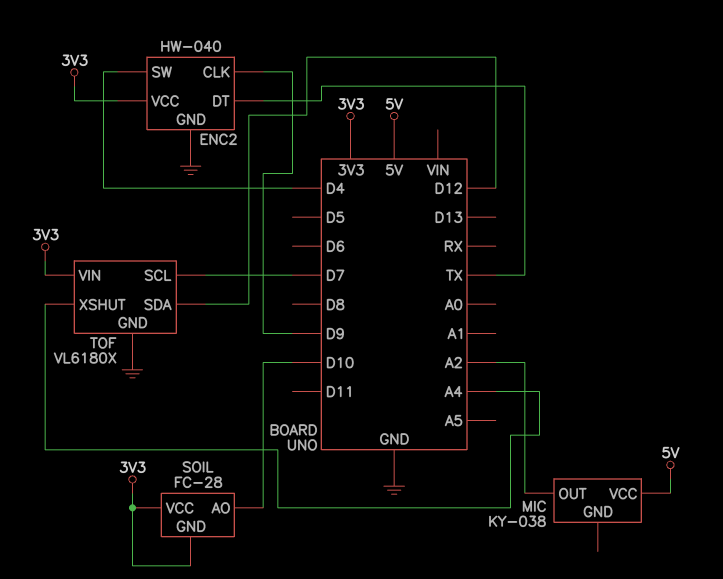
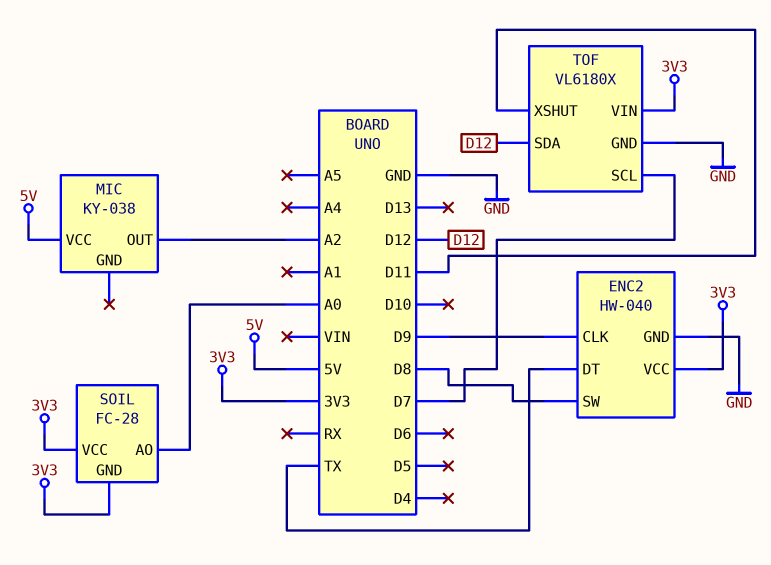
ENC2 pin SW: D4 -> D8
SOIL pin AO: D10 -> A0
TOF pin XSHUT: A4 -> D11

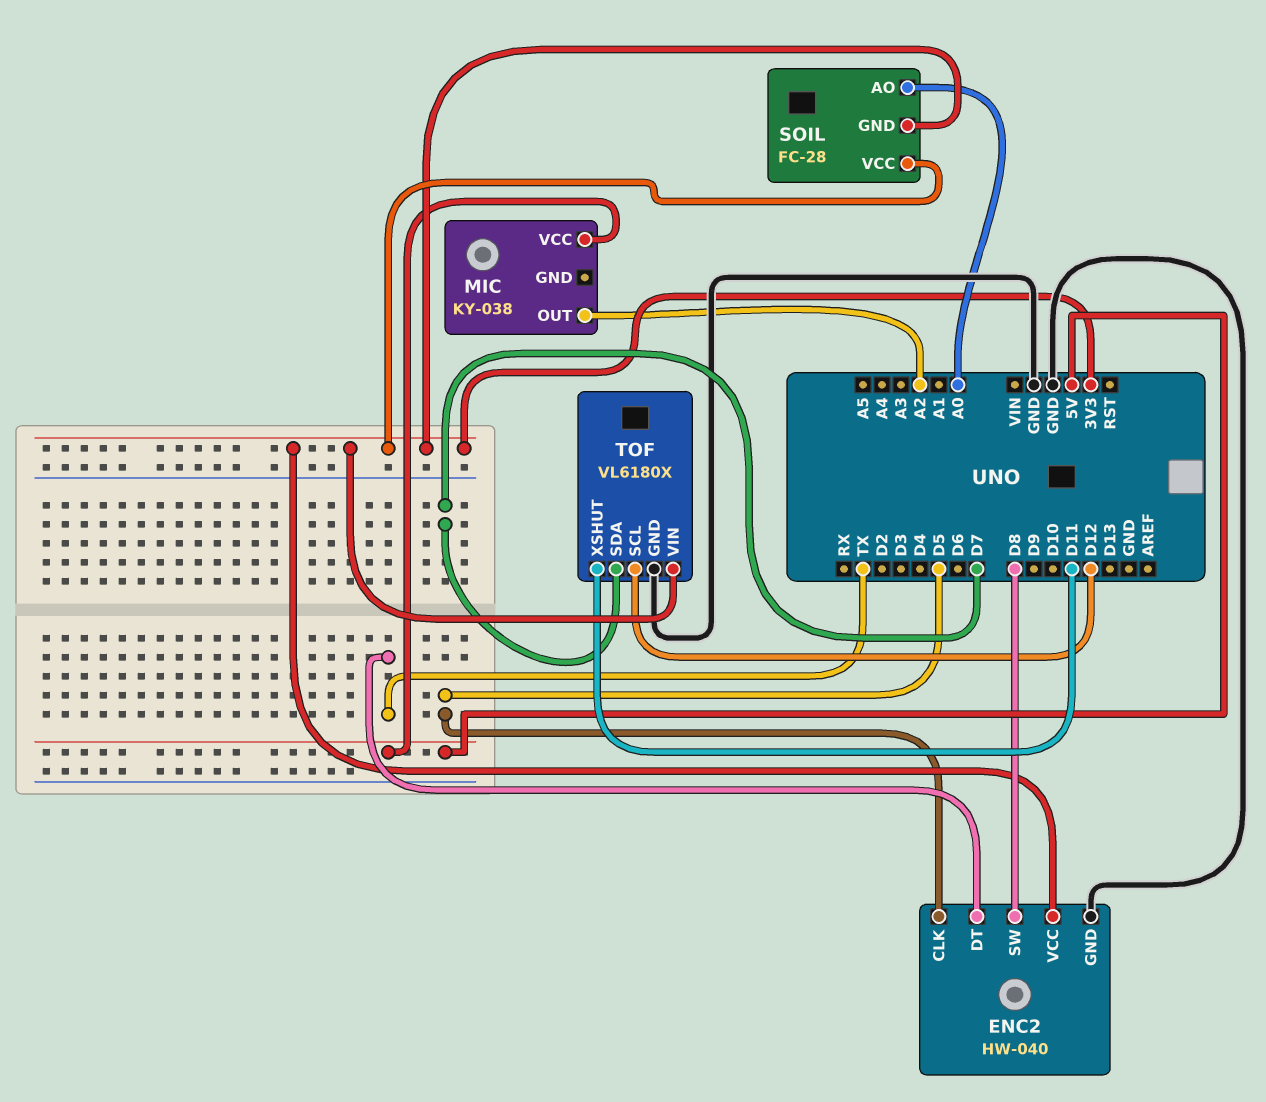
ENC2 pin CLK: D9 -> D5
TOF pin SCL: D7 -> D12
TOF pin SDA: D12 -> D7

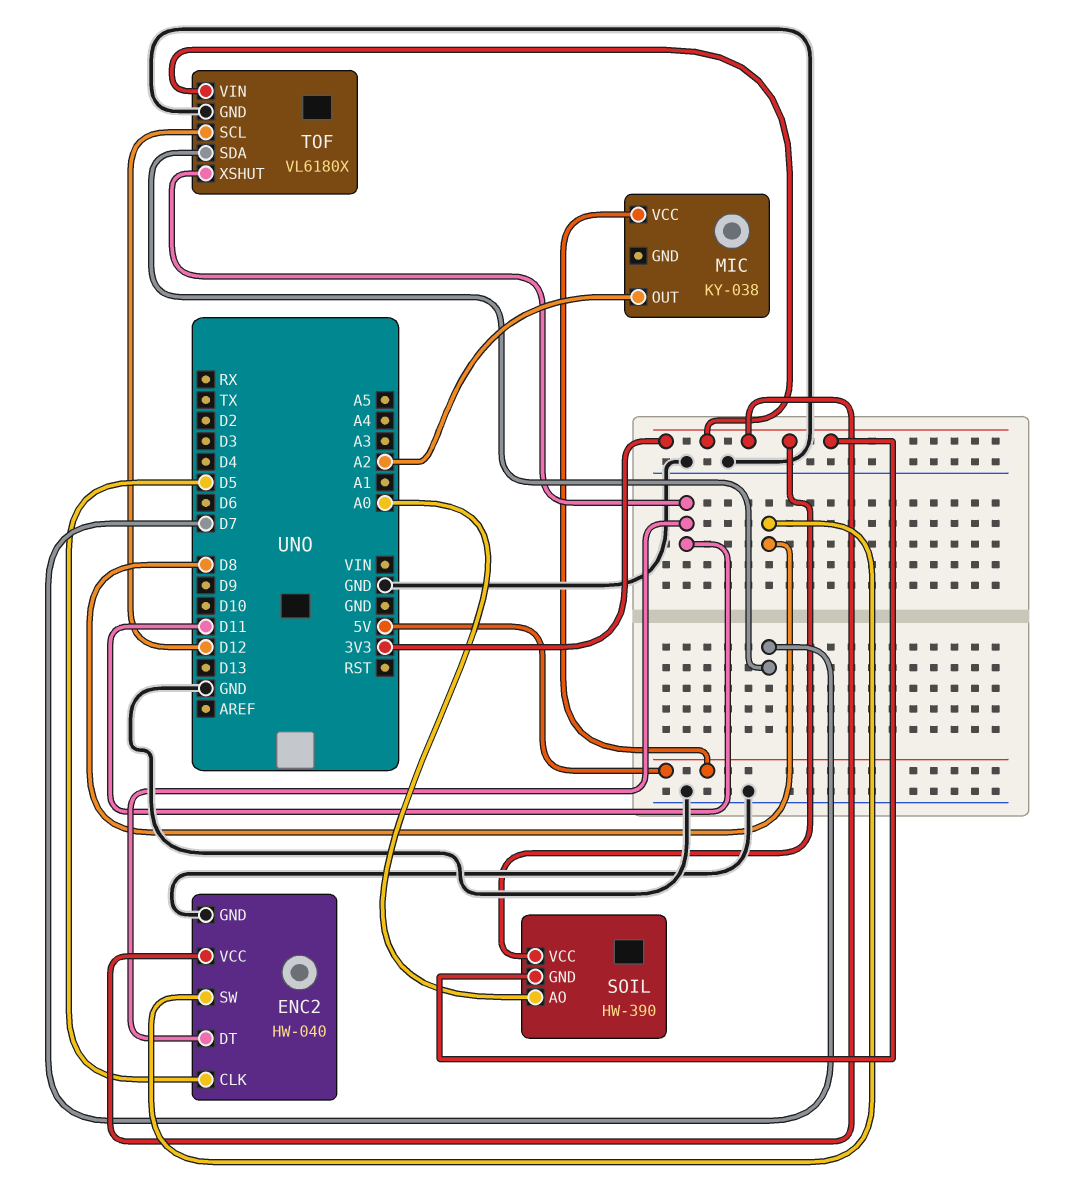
ENC2 pin DT: TX -> D11
SOIL: FC-28 -> HW-390

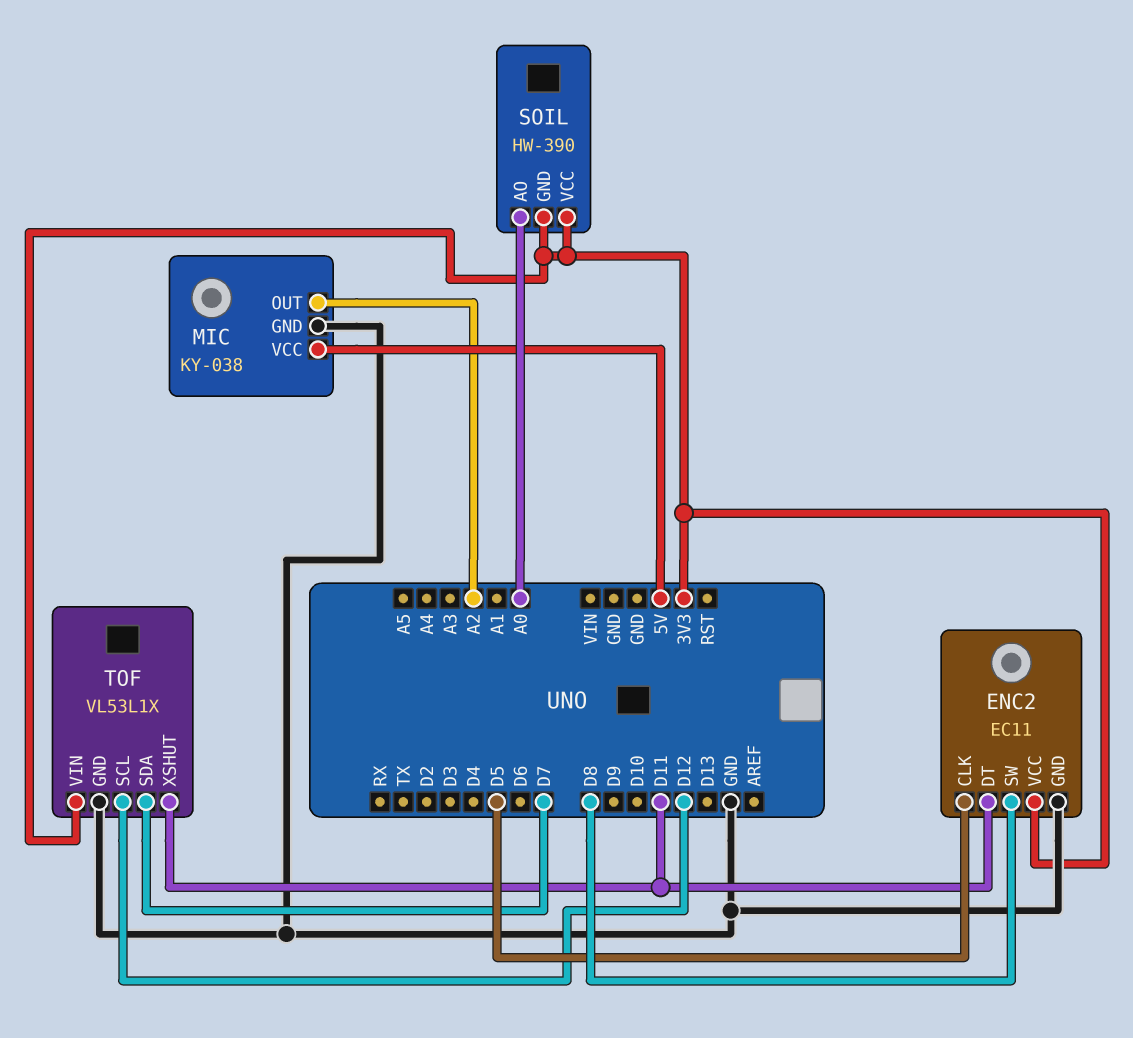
ENC2: HW-040 -> EC11
MIC pin GND: none -> GND
TOF: VL6180X -> VL53L1X

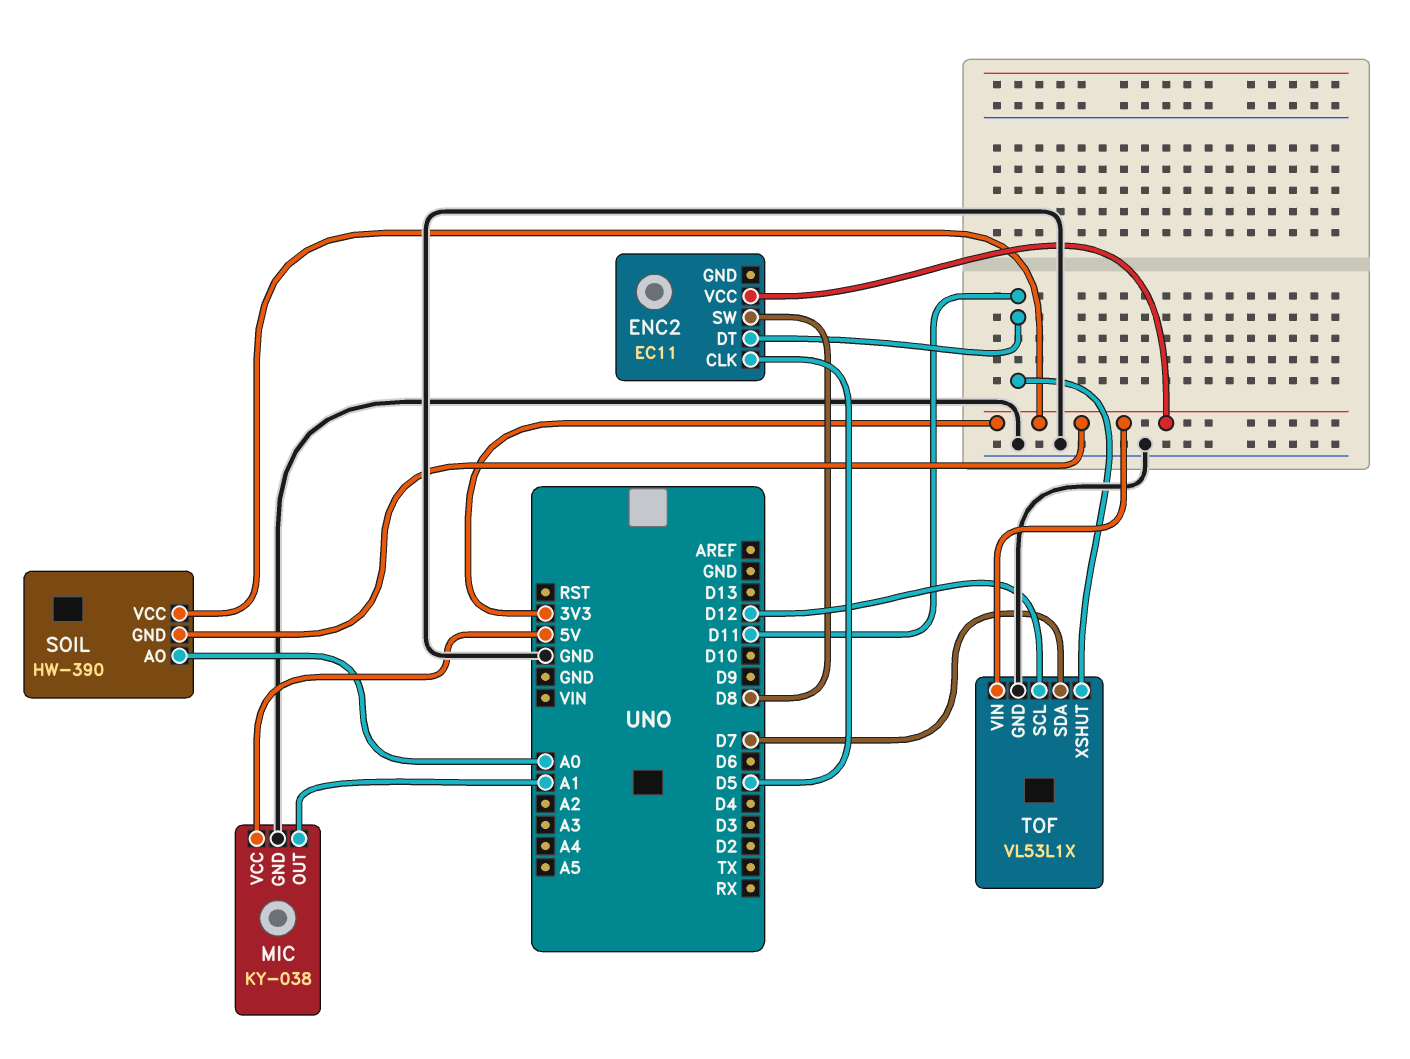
ENC2 pin GND: GND -> none
MIC pin OUT: A2 -> A1

